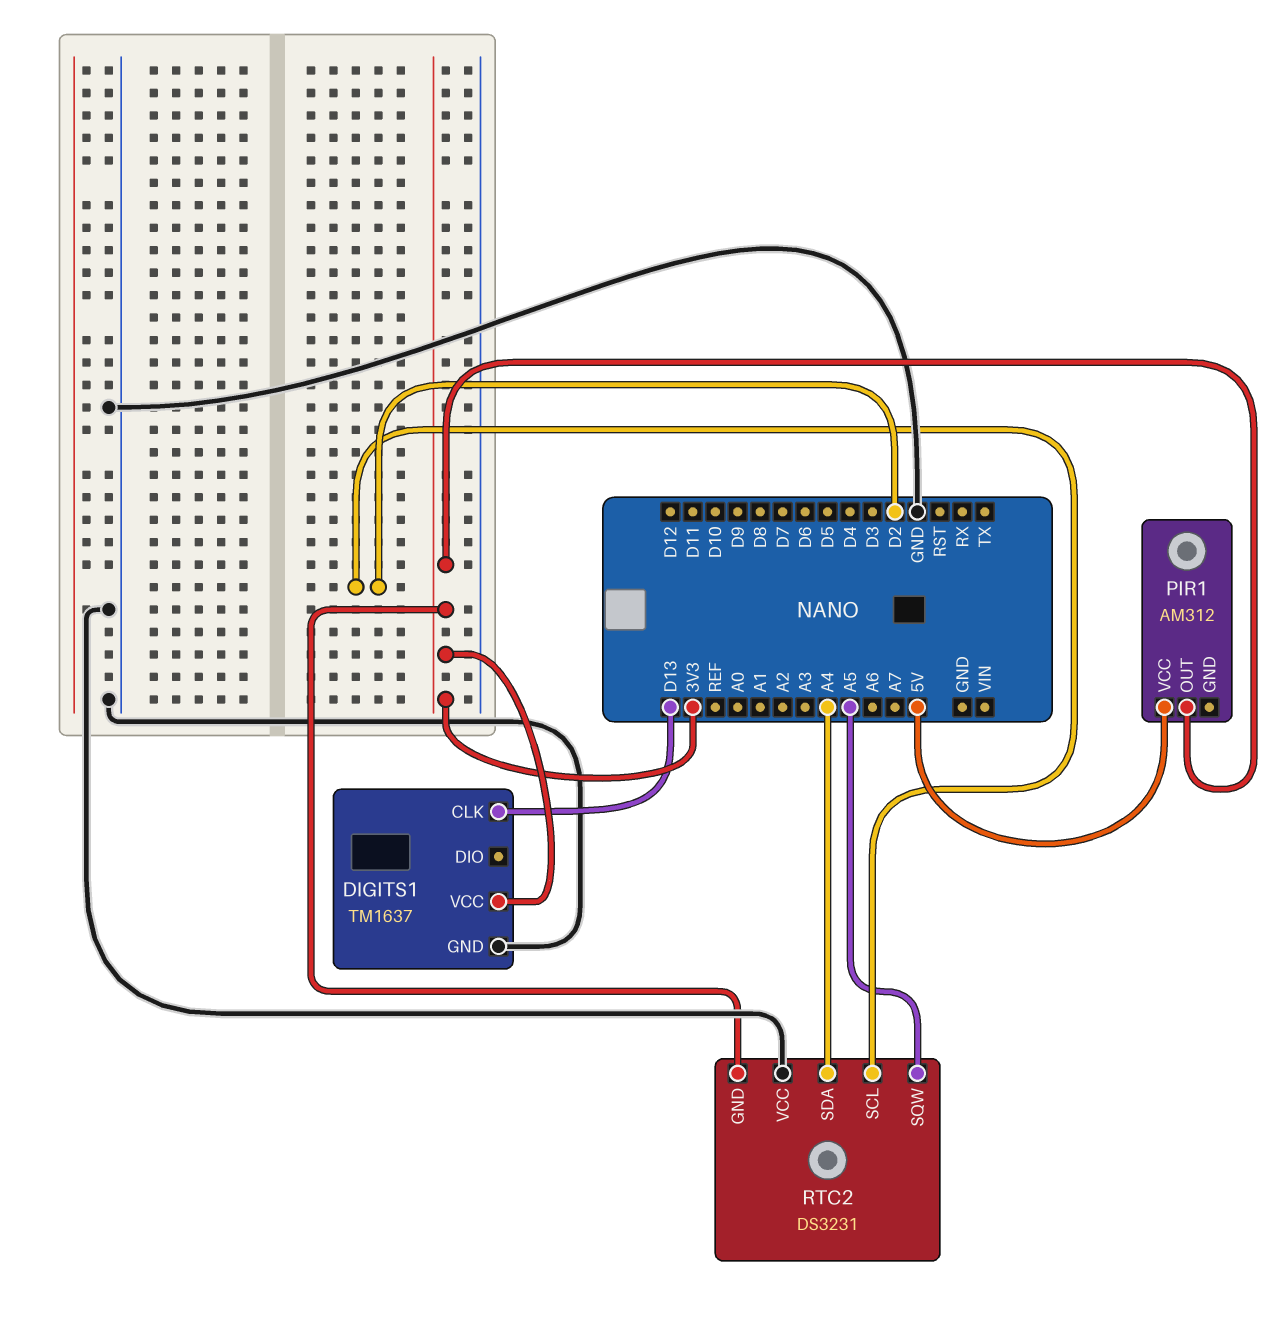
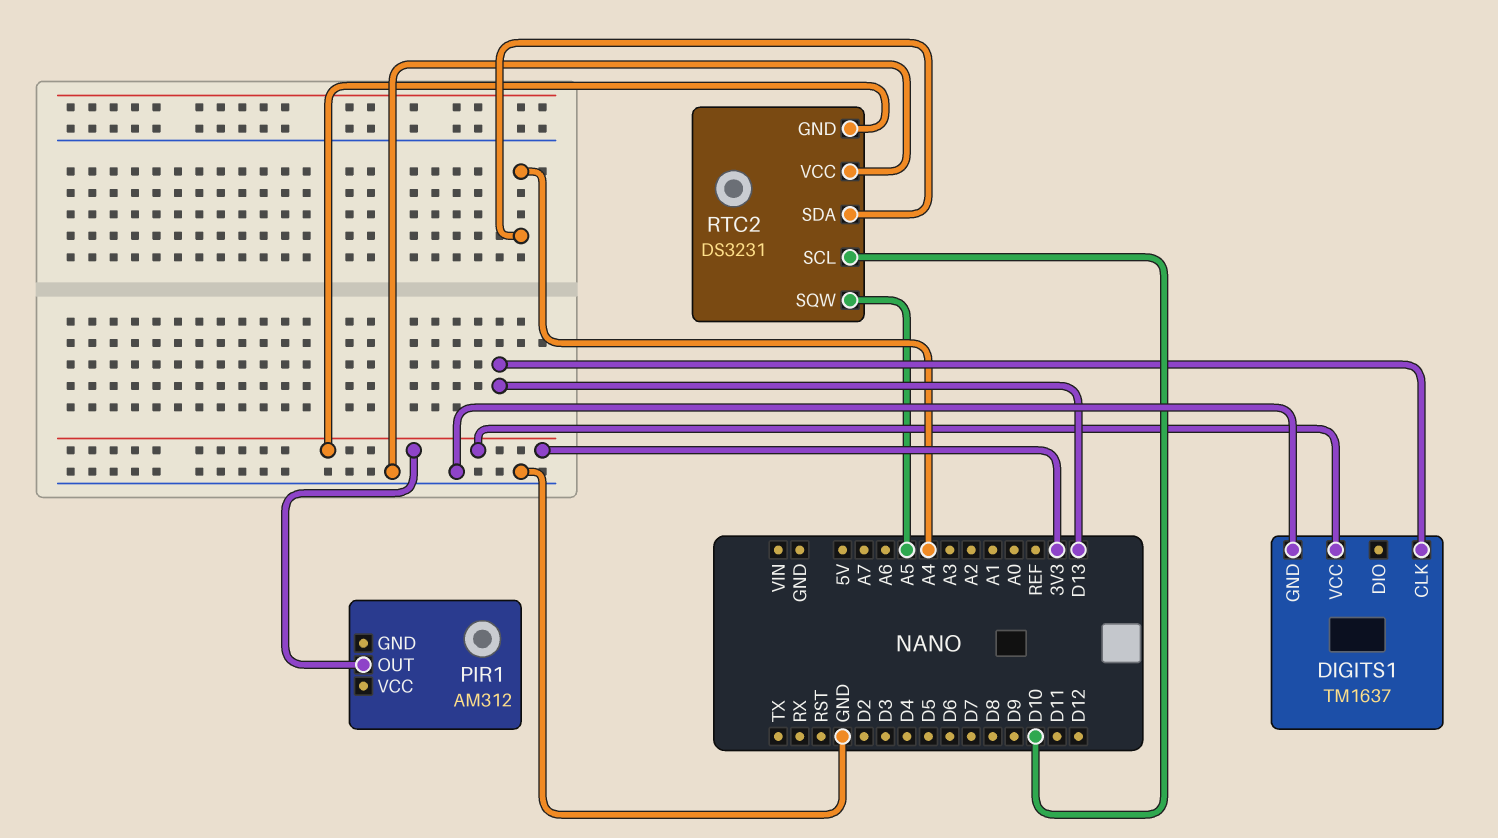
PIR1 pin VCC: 5V -> none
RTC2 pin SCL: D2 -> D10

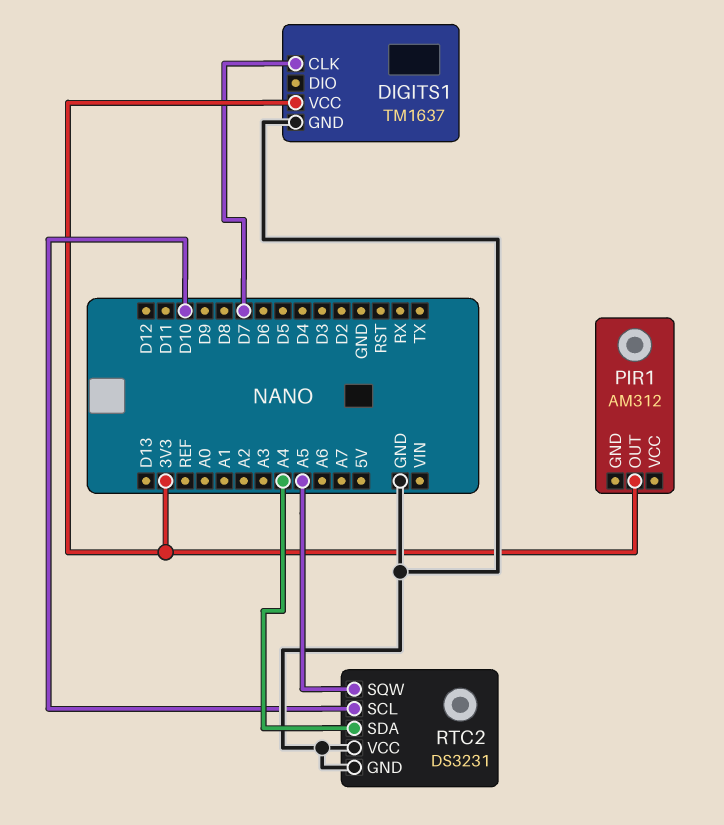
DIGITS1 pin CLK: D13 -> D7
RTC2 pin GND: 3V3 -> GND

